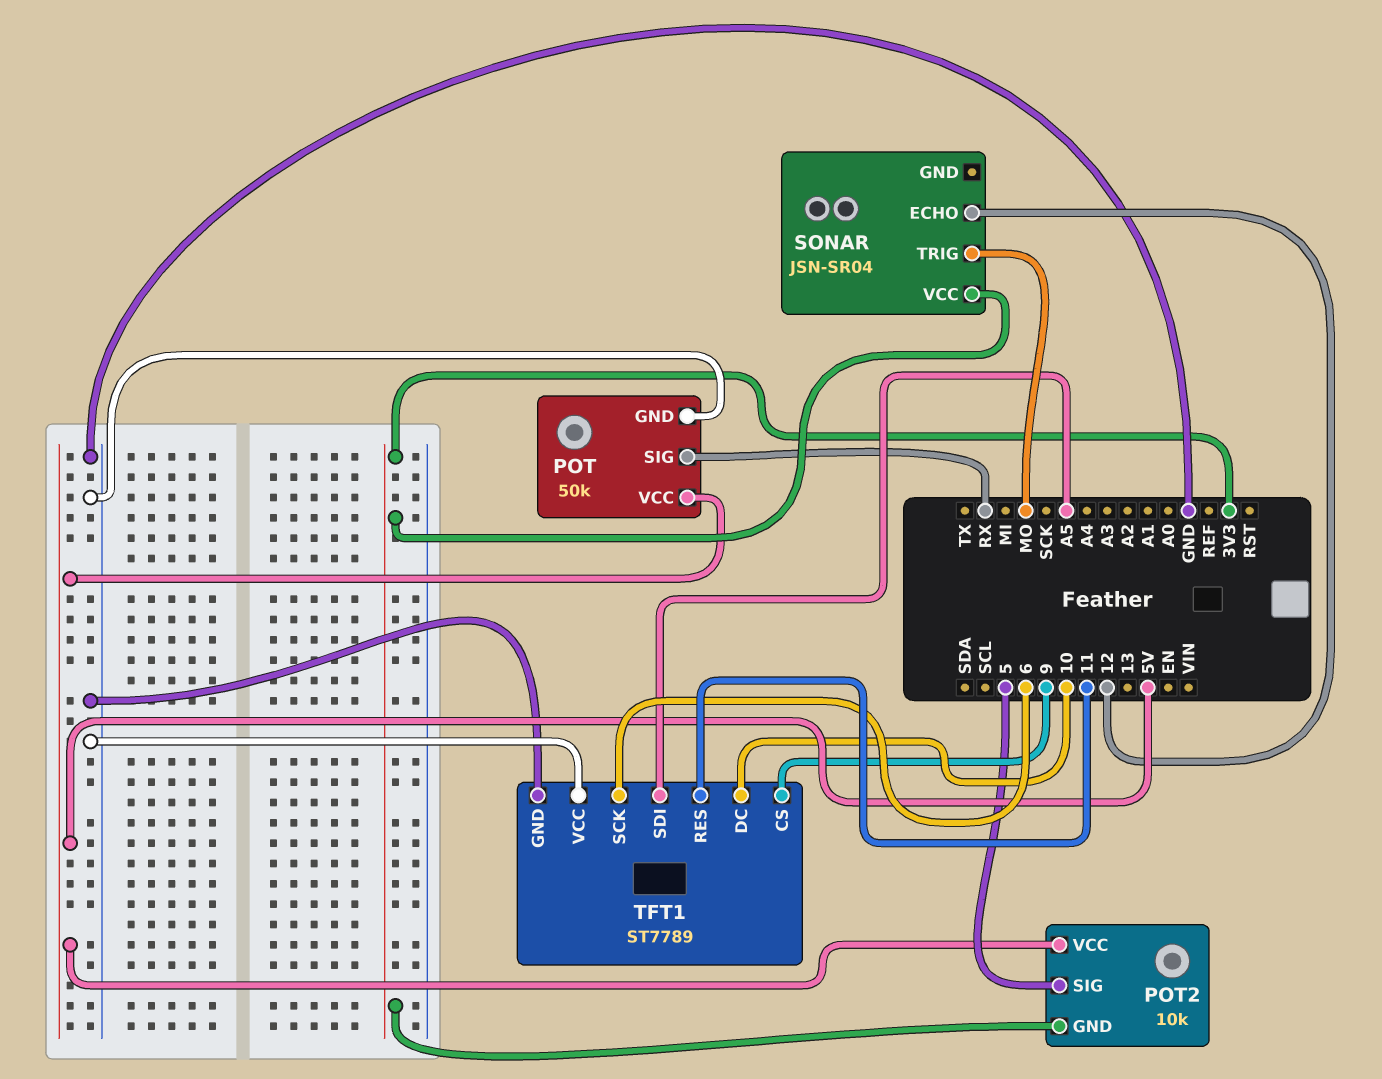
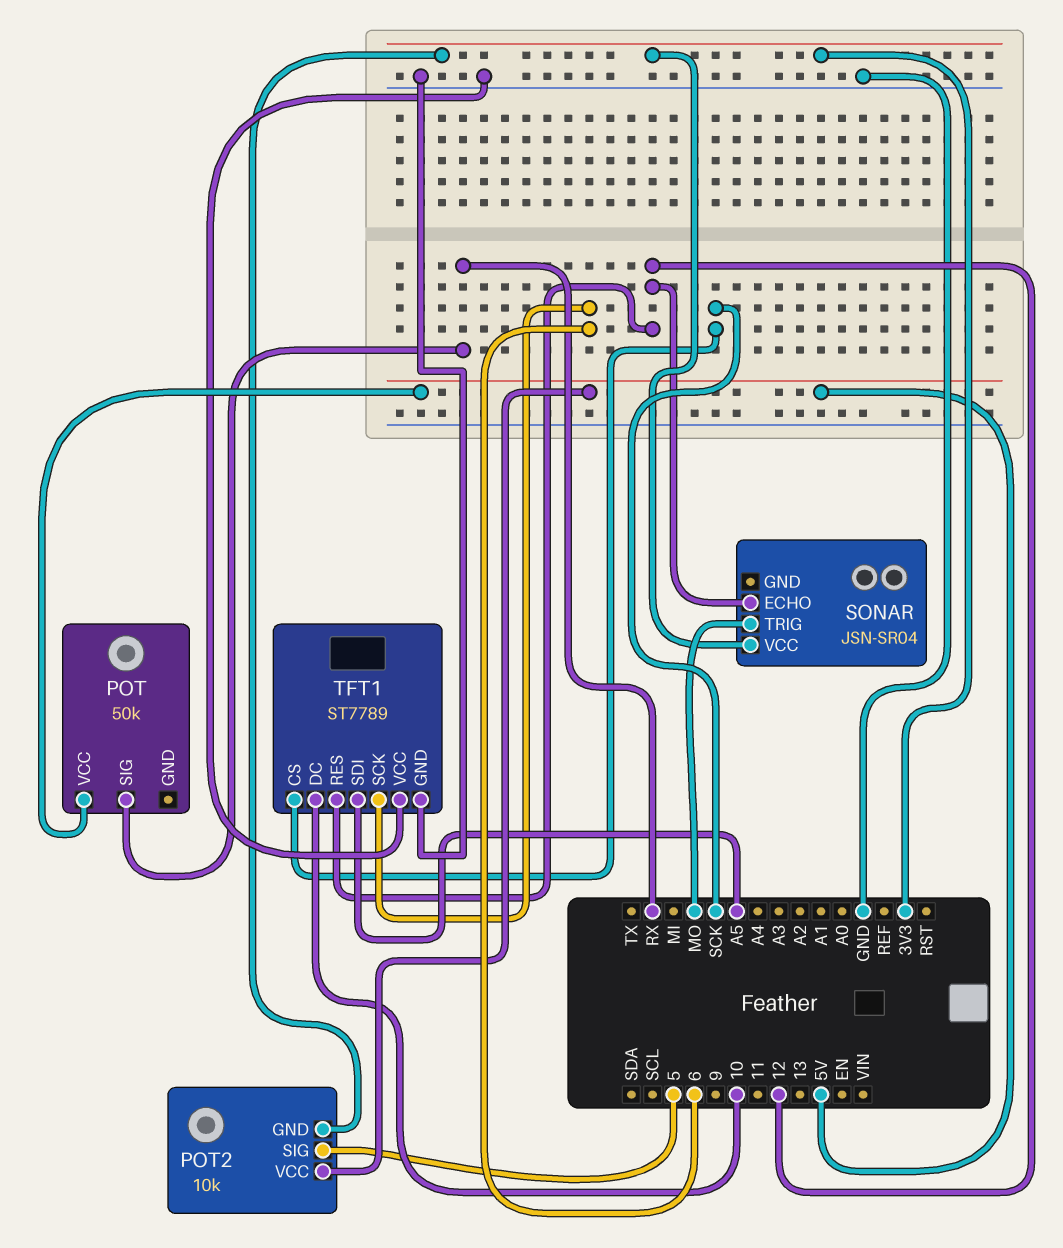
POT pin GND: GND -> none
TFT1 pin CS: 9 -> SCK
TFT1 pin RES: 11 -> 12

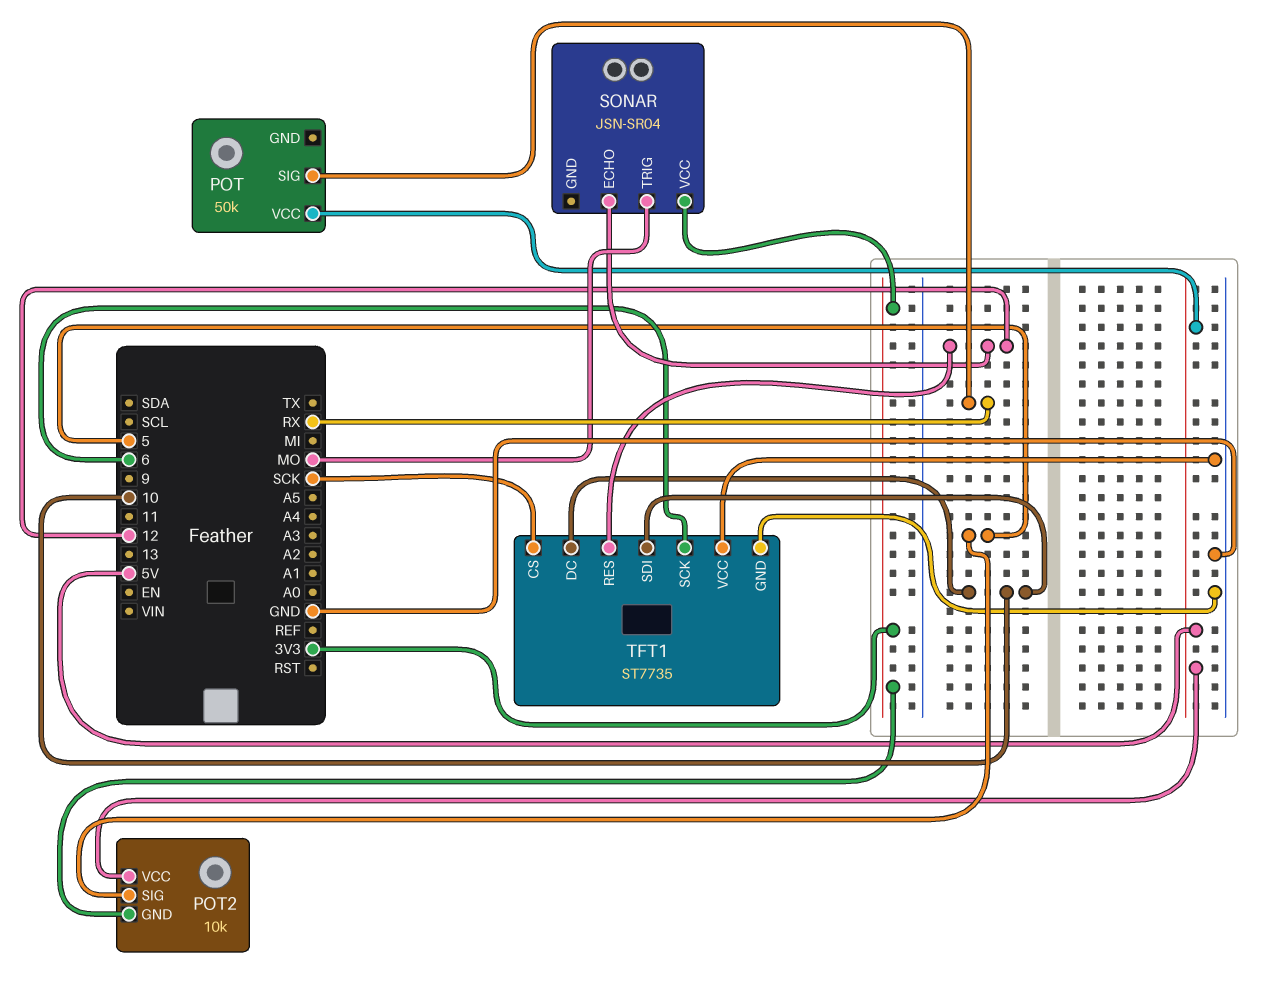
TFT1: ST7789 -> ST7735
TFT1 pin SDI: A5 -> 10

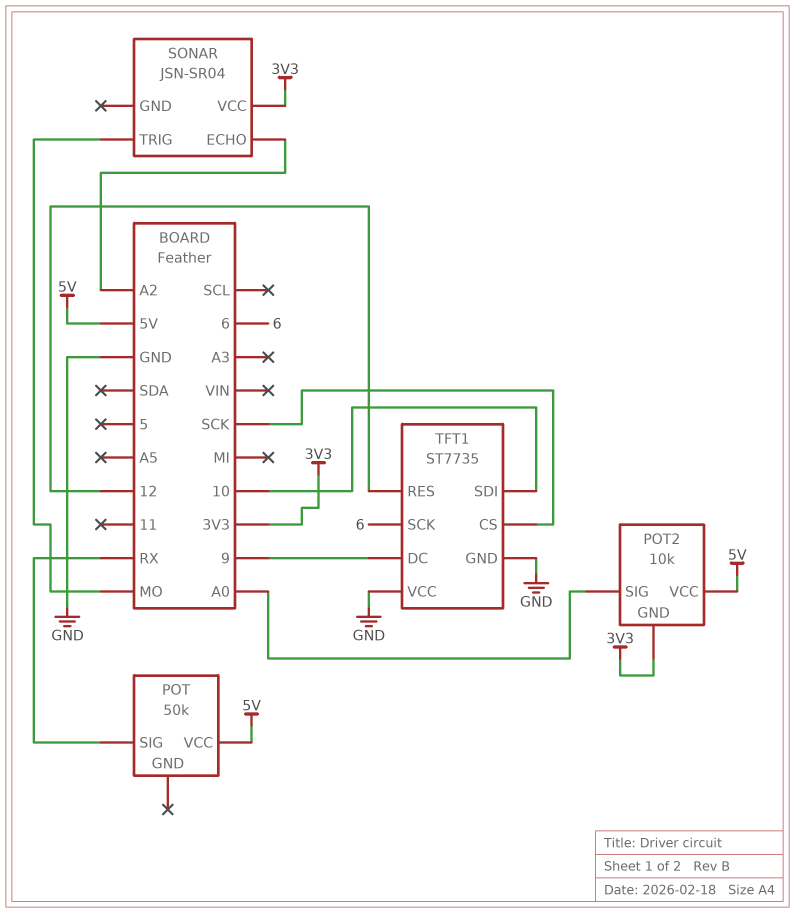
POT2 pin SIG: 5 -> A0
SONAR pin ECHO: 12 -> A2
TFT1 pin DC: 10 -> 9

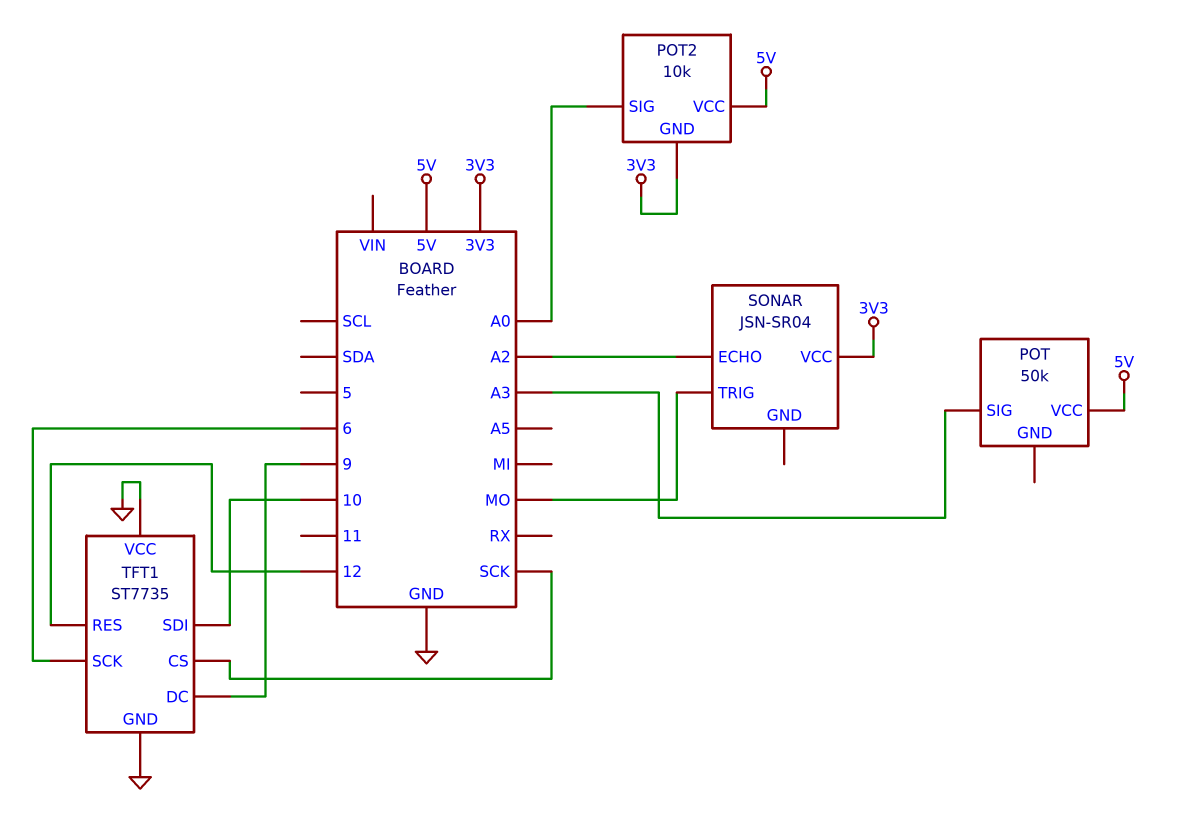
POT pin SIG: RX -> A3

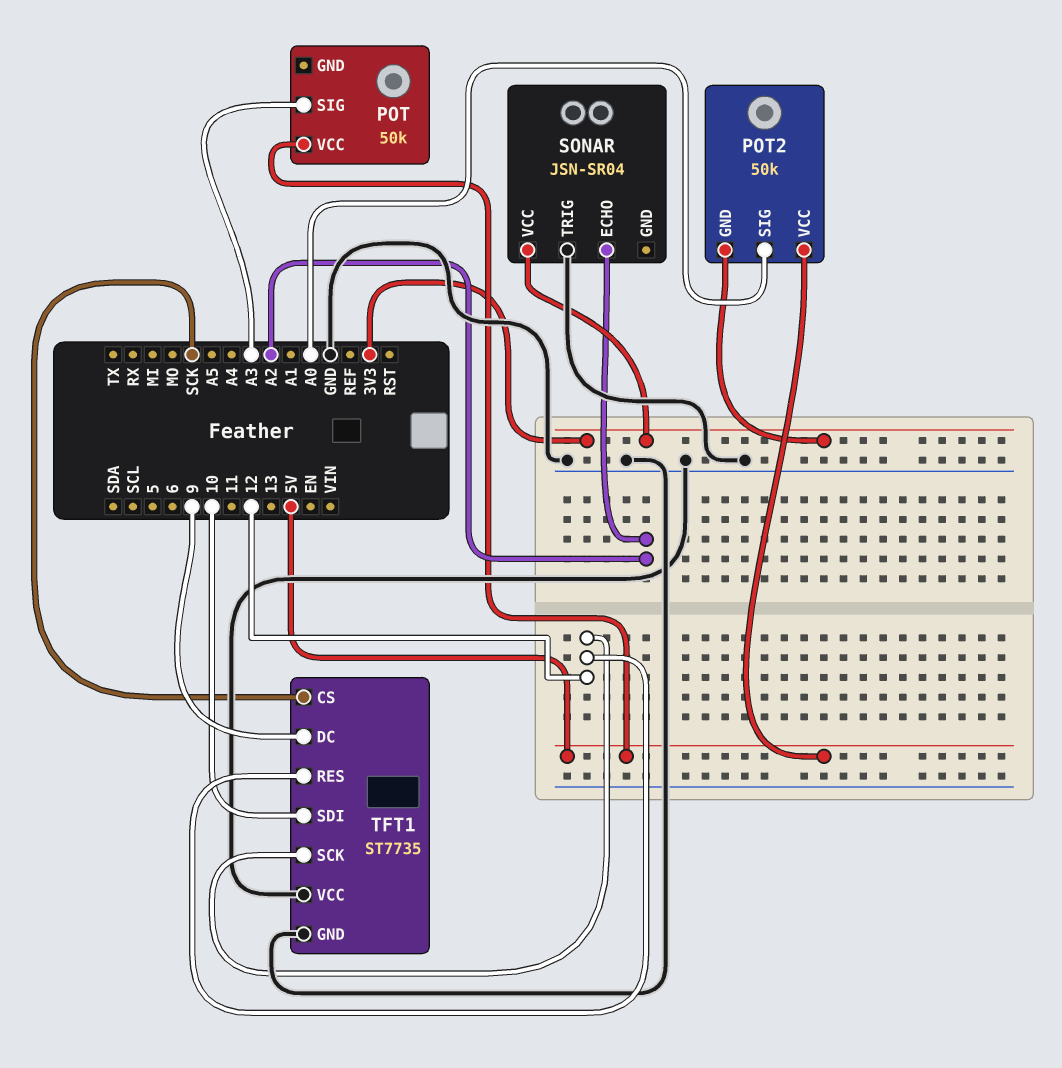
POT2: 10k -> 50k
SONAR pin TRIG: MO -> GND
TFT1 pin SCK: 6 -> 12

